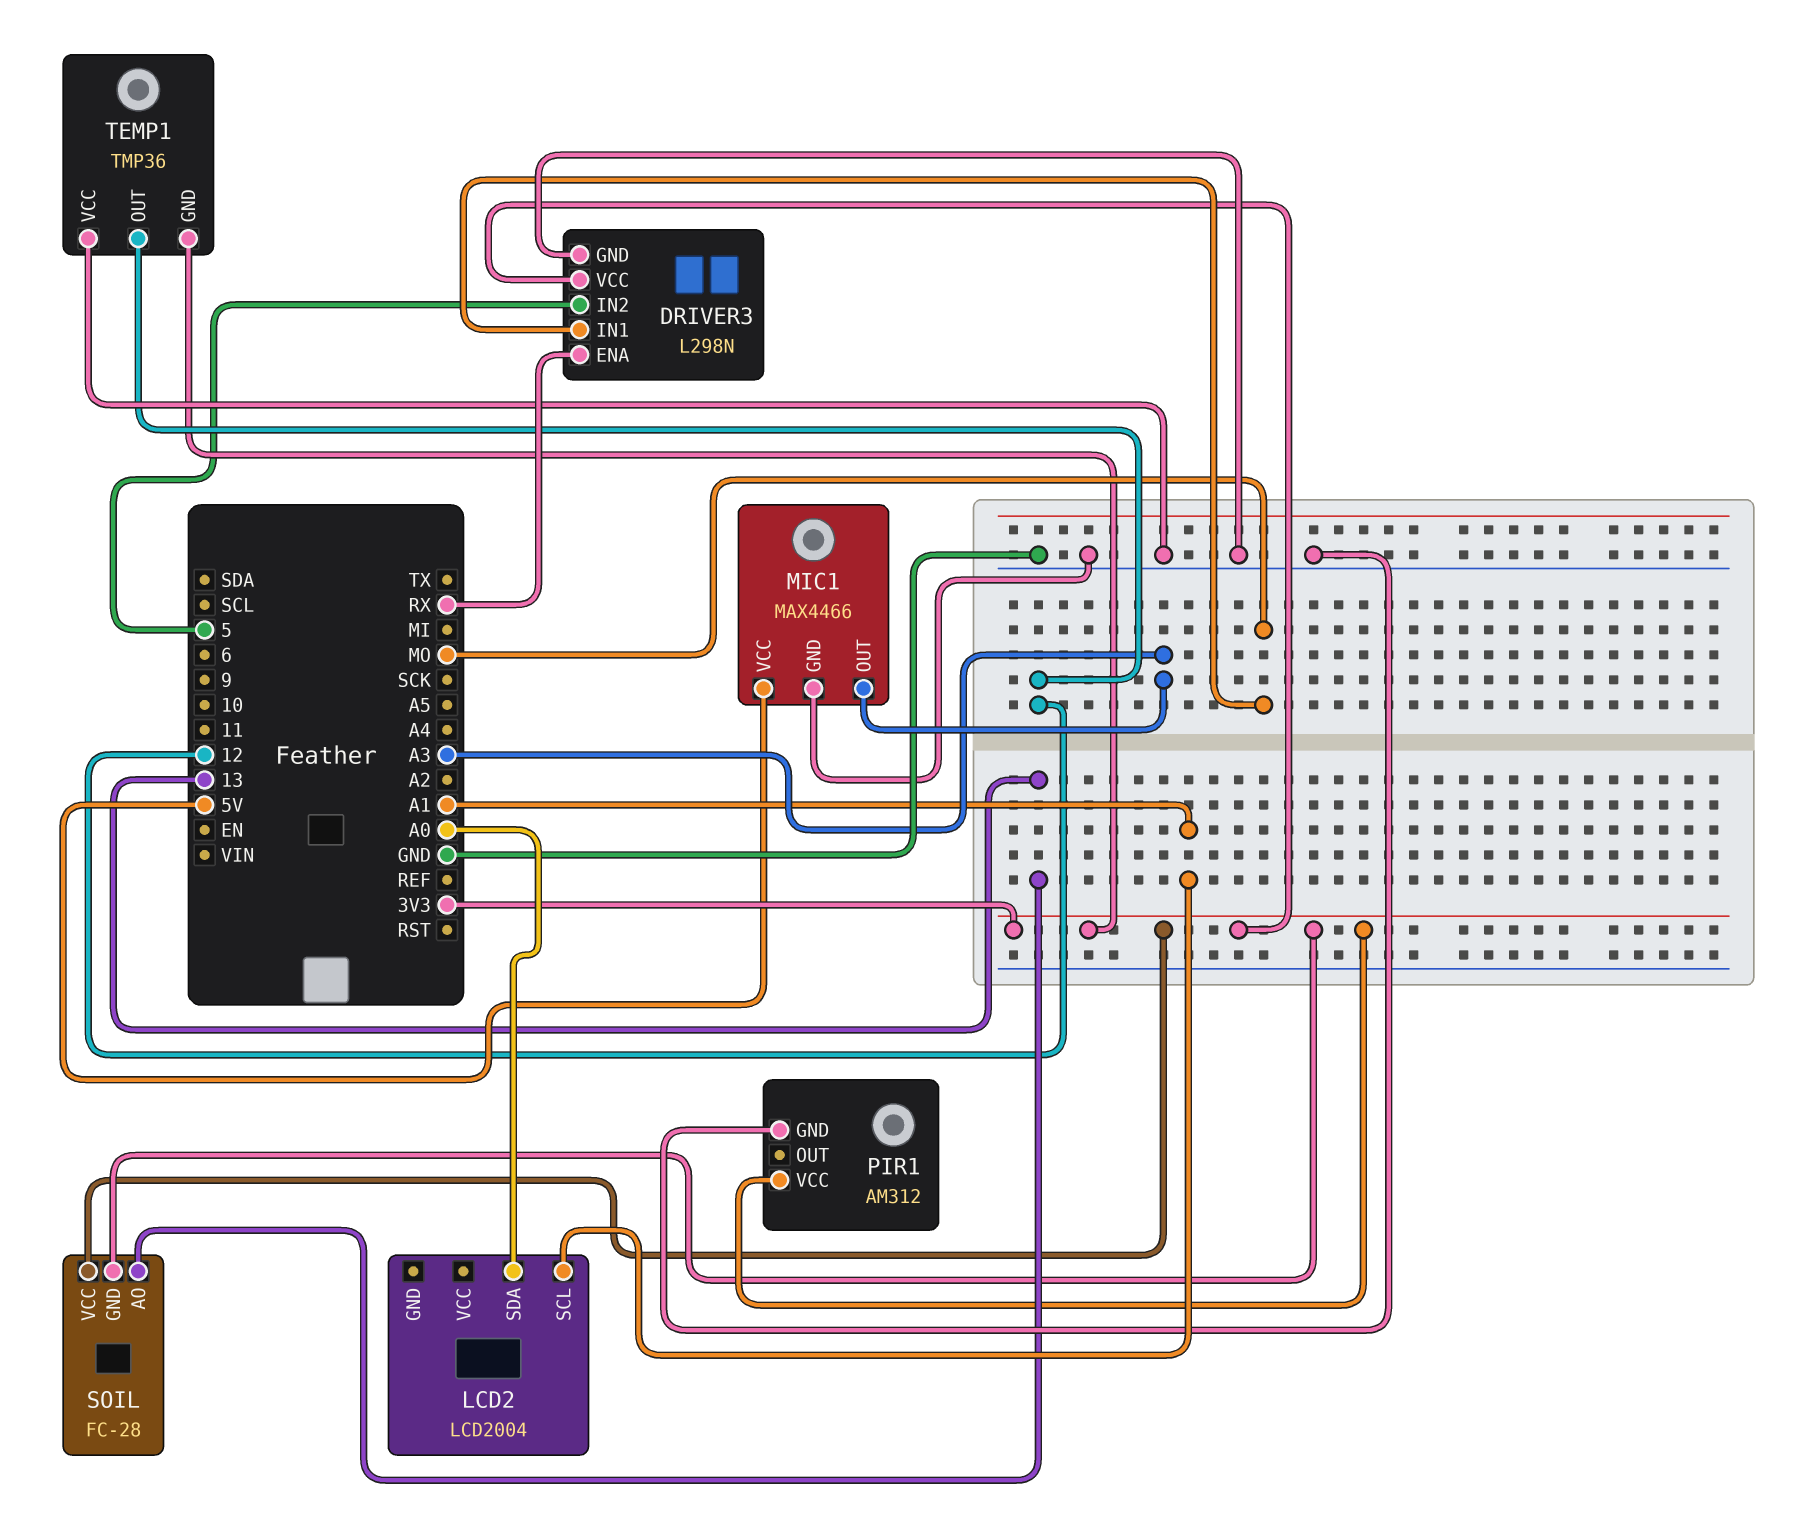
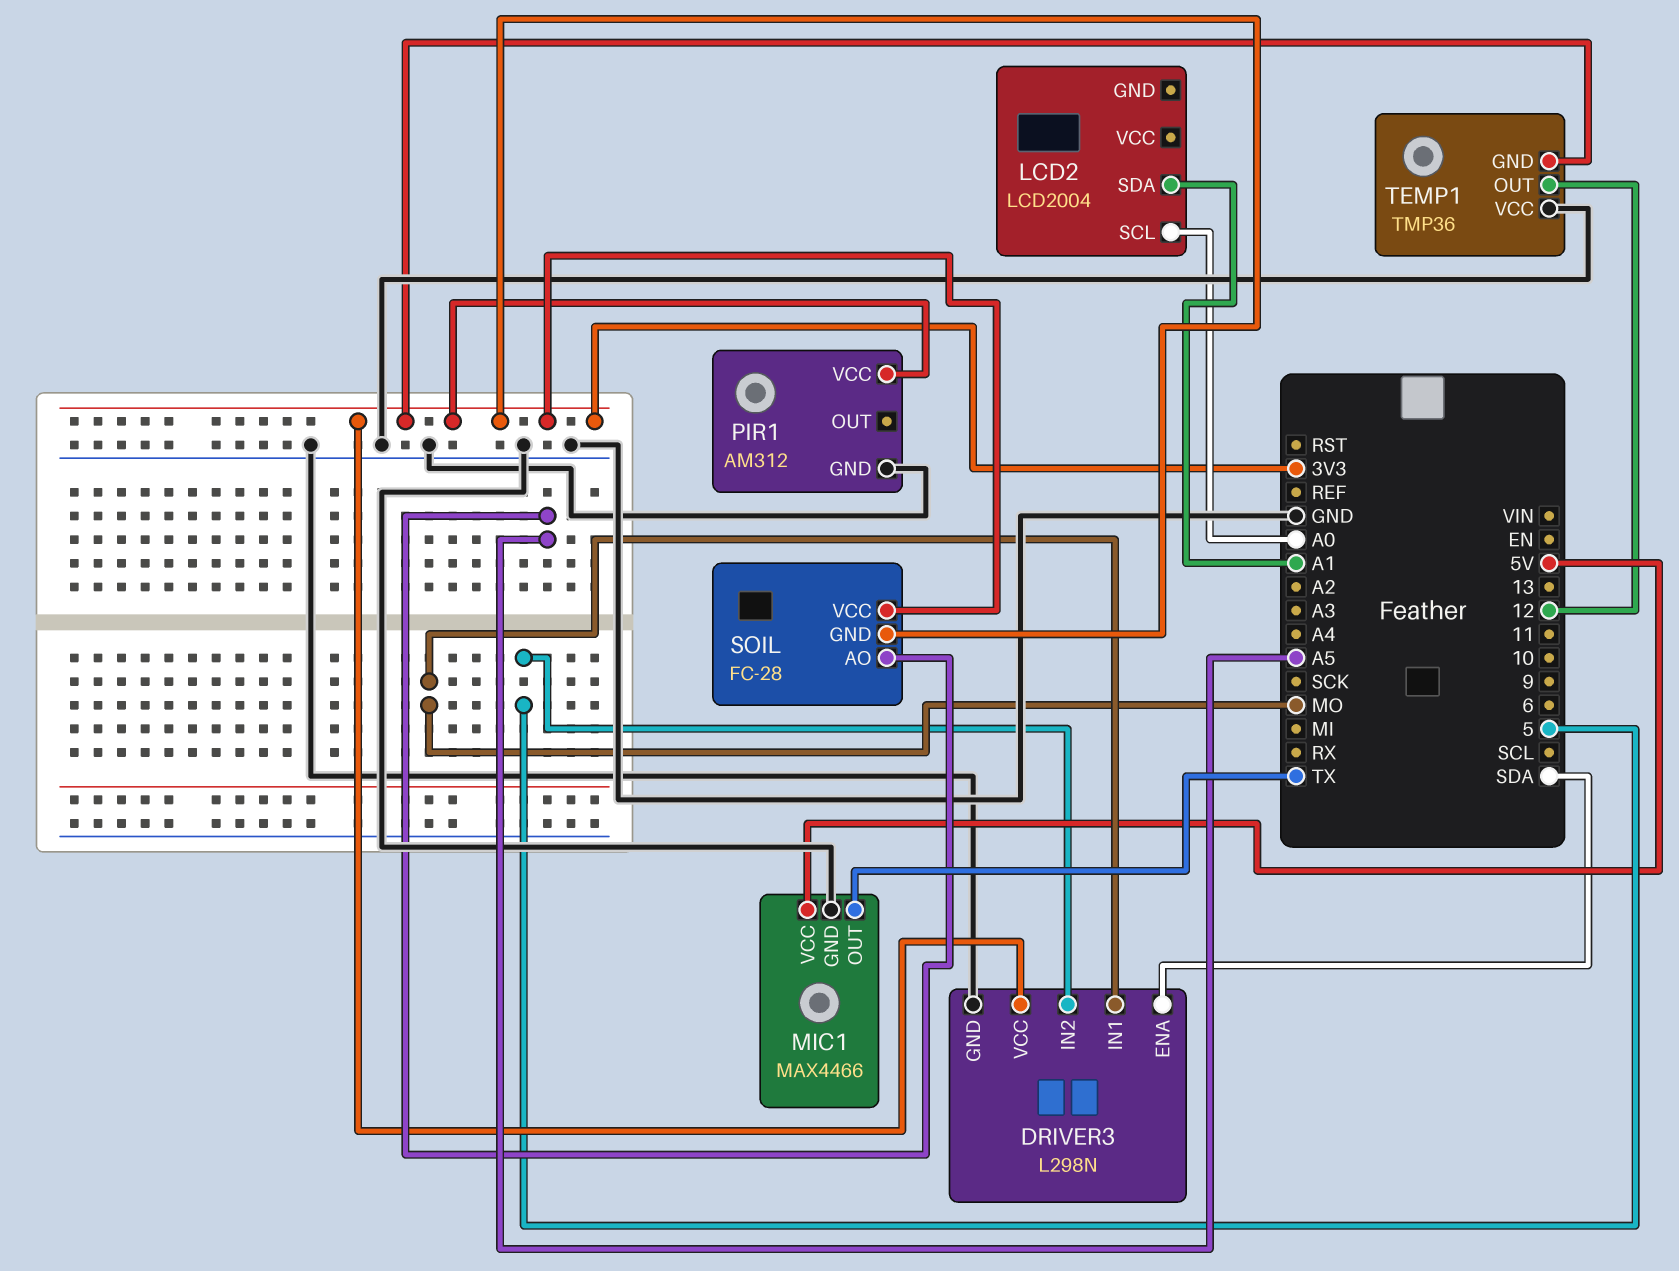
DRIVER3 pin ENA: RX -> SDA
LCD2 pin SCL: A1 -> A0
LCD2 pin SDA: A0 -> A1
MIC1 pin OUT: A3 -> TX
SOIL pin AO: 13 -> A5

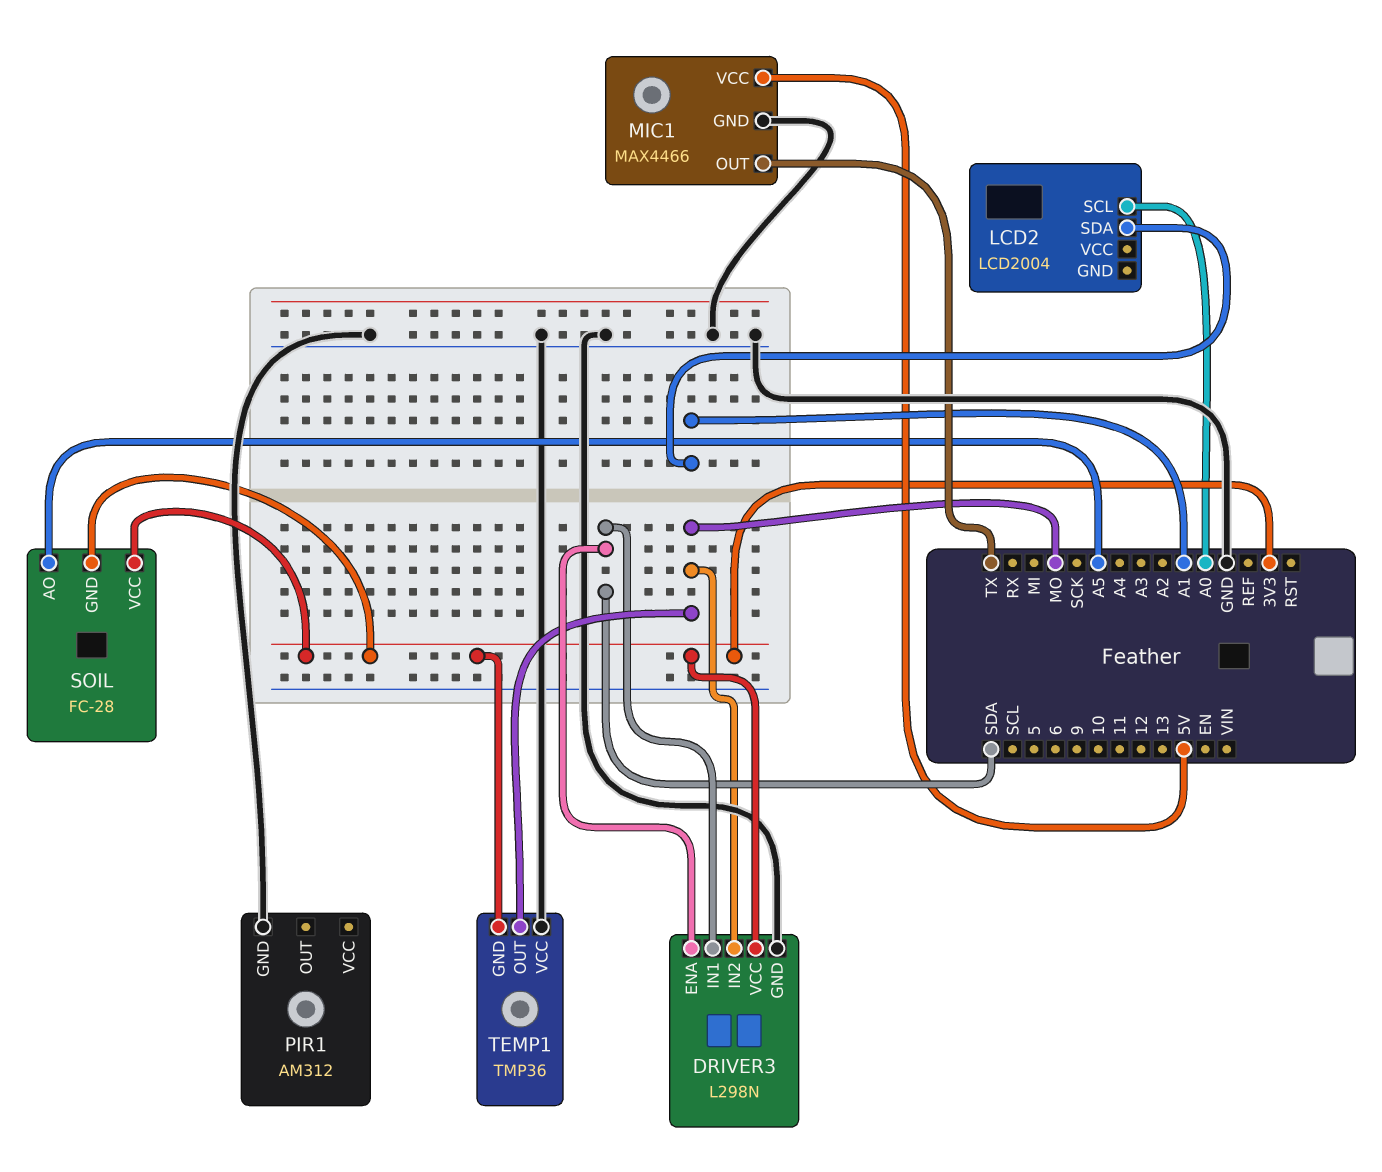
DRIVER3 pin IN1: MO -> SDA
DRIVER3 pin IN2: 5 -> MO
PIR1 pin VCC: 3V3 -> none
TEMP1 pin OUT: 12 -> MO

